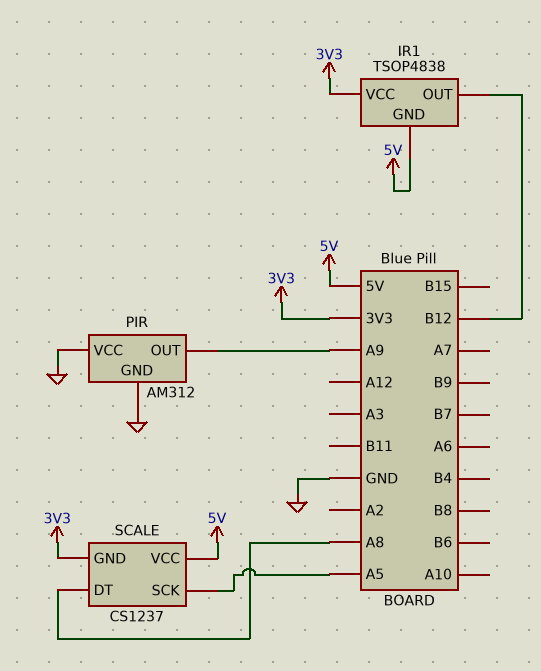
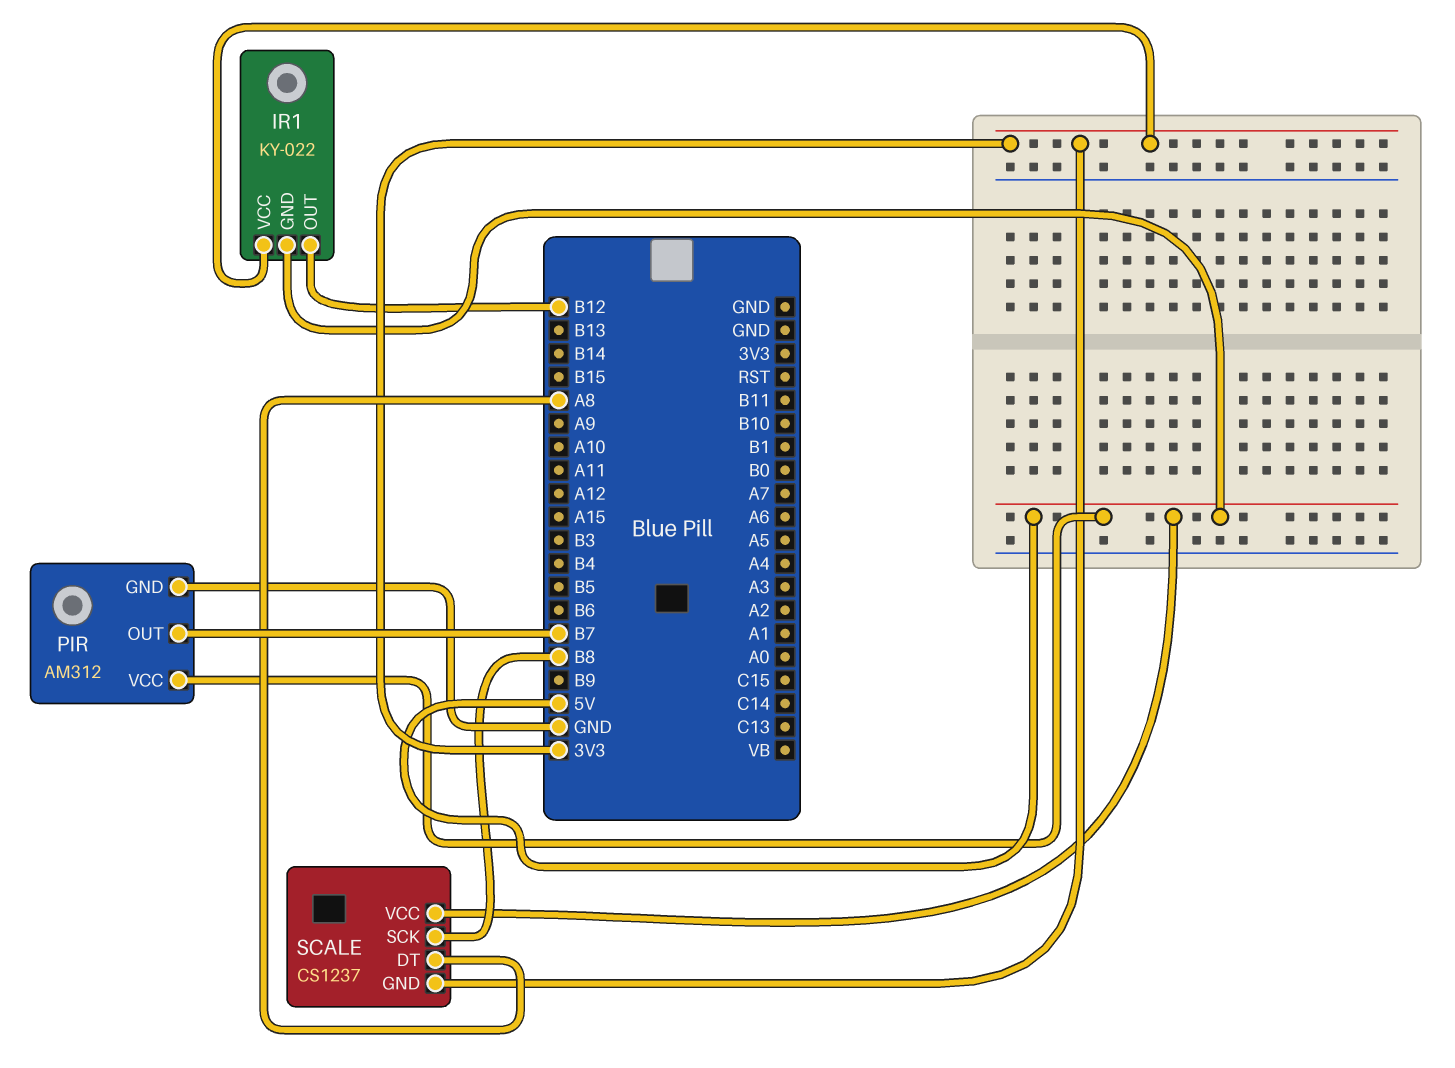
IR1: TSOP4838 -> KY-022
PIR pin OUT: A9 -> B7
PIR pin VCC: GND -> 5V
SCALE pin SCK: A5 -> B8

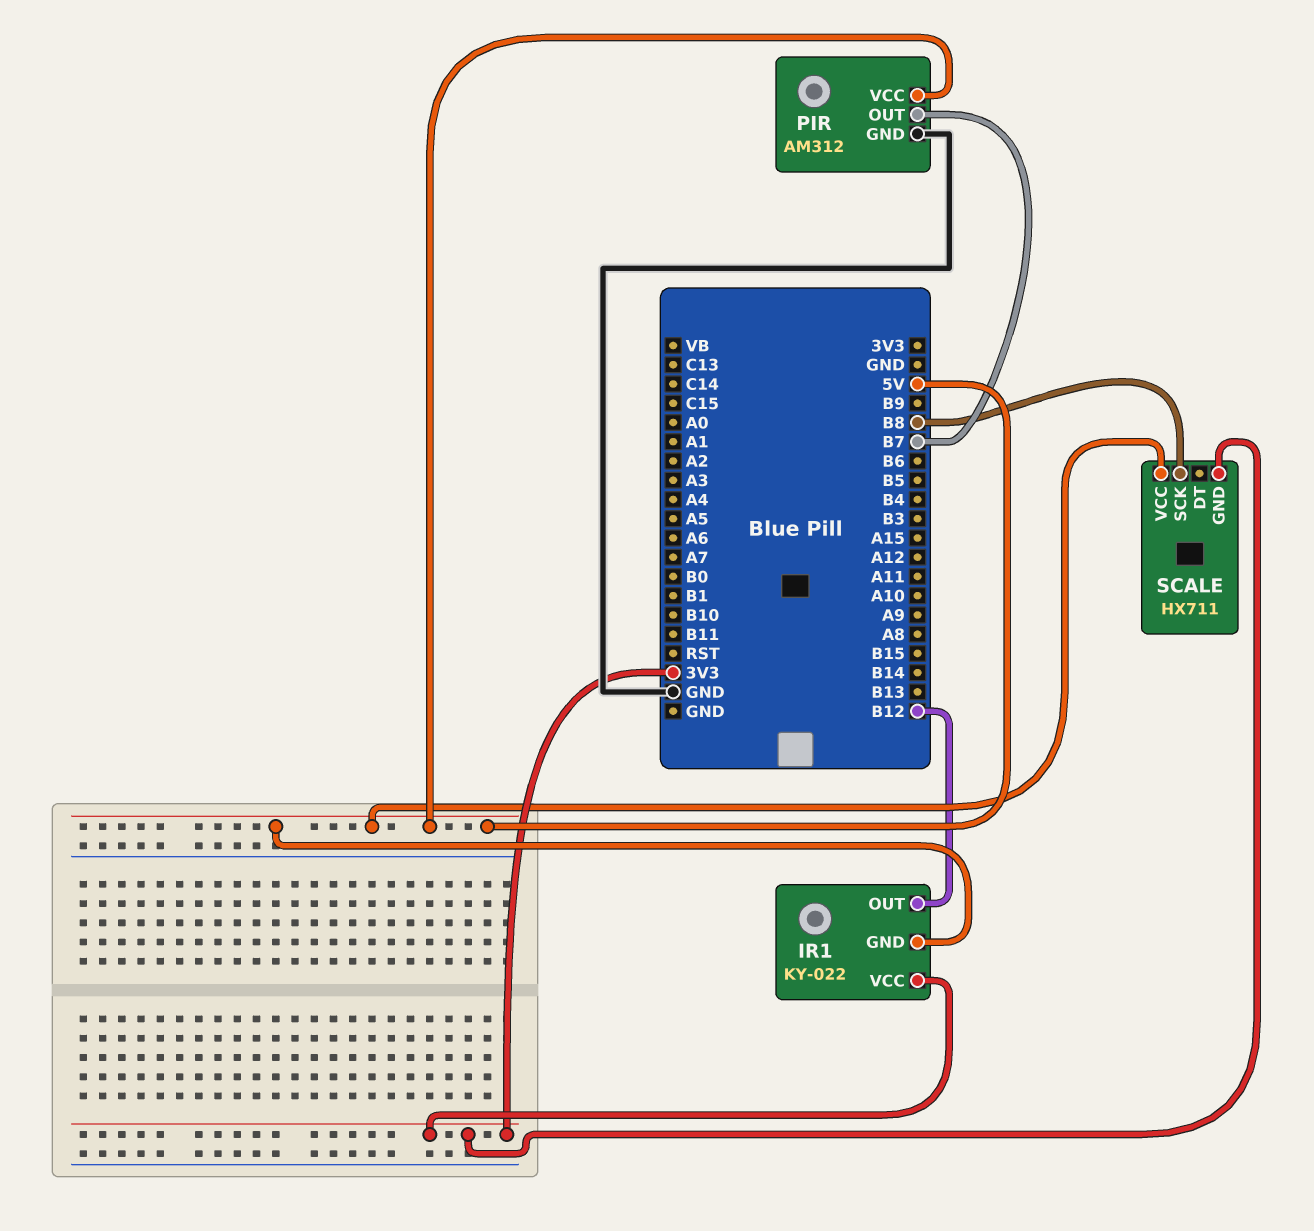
SCALE: CS1237 -> HX711
SCALE pin DT: A8 -> none

